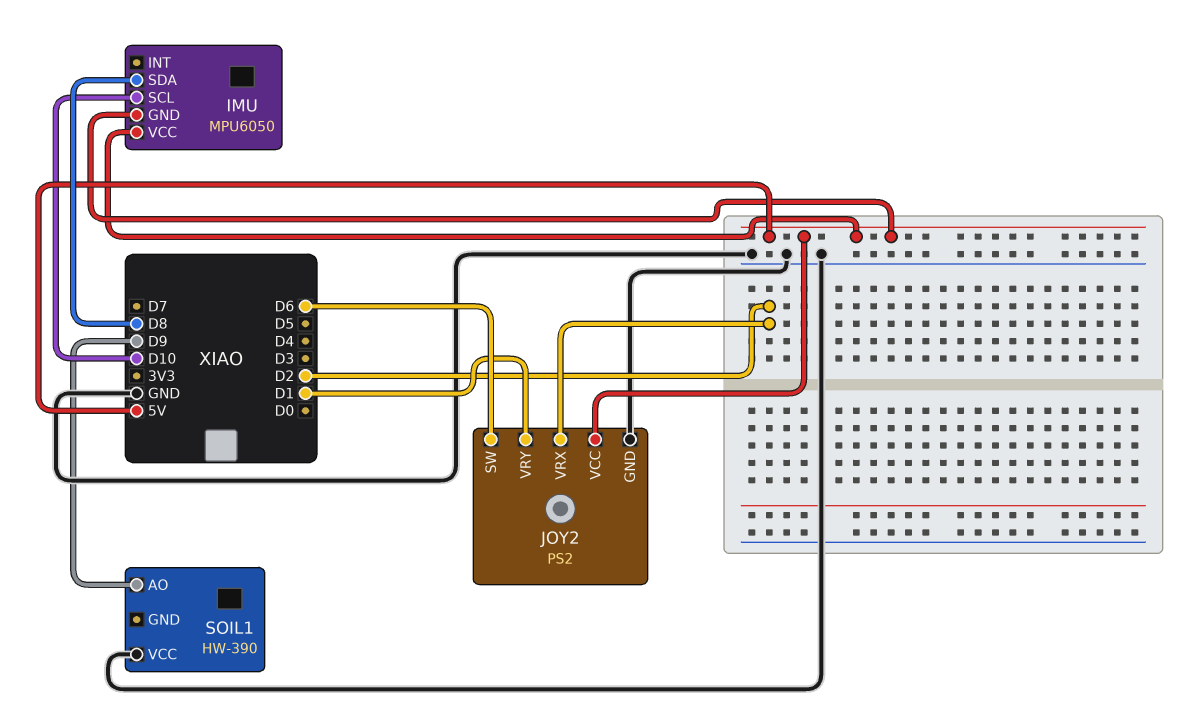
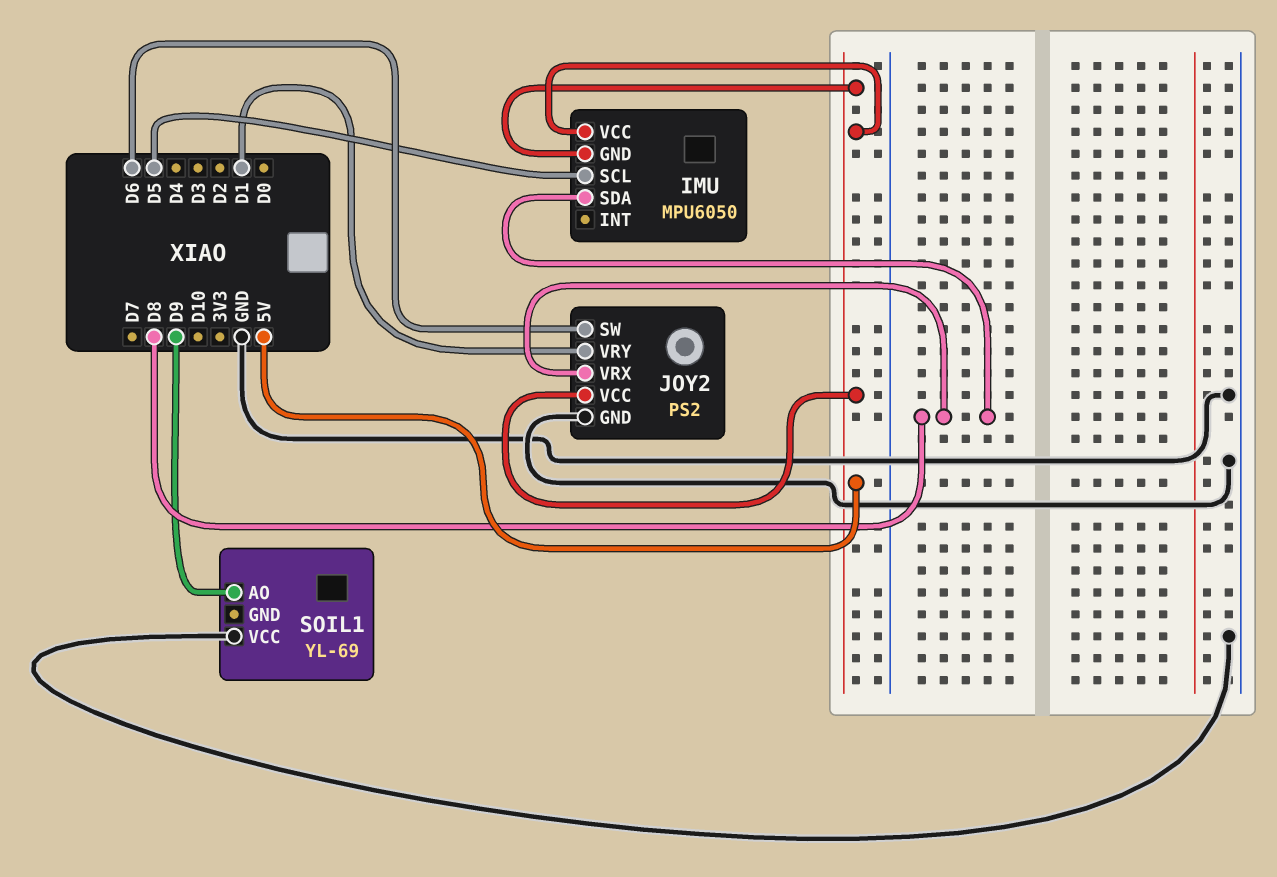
IMU pin SCL: D10 -> D5
JOY2 pin VRX: D2 -> D8
SOIL1: HW-390 -> YL-69

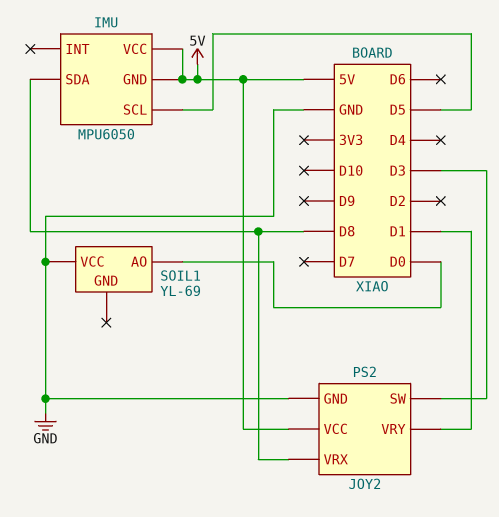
JOY2 pin SW: D6 -> D3
SOIL1 pin AO: D9 -> D0

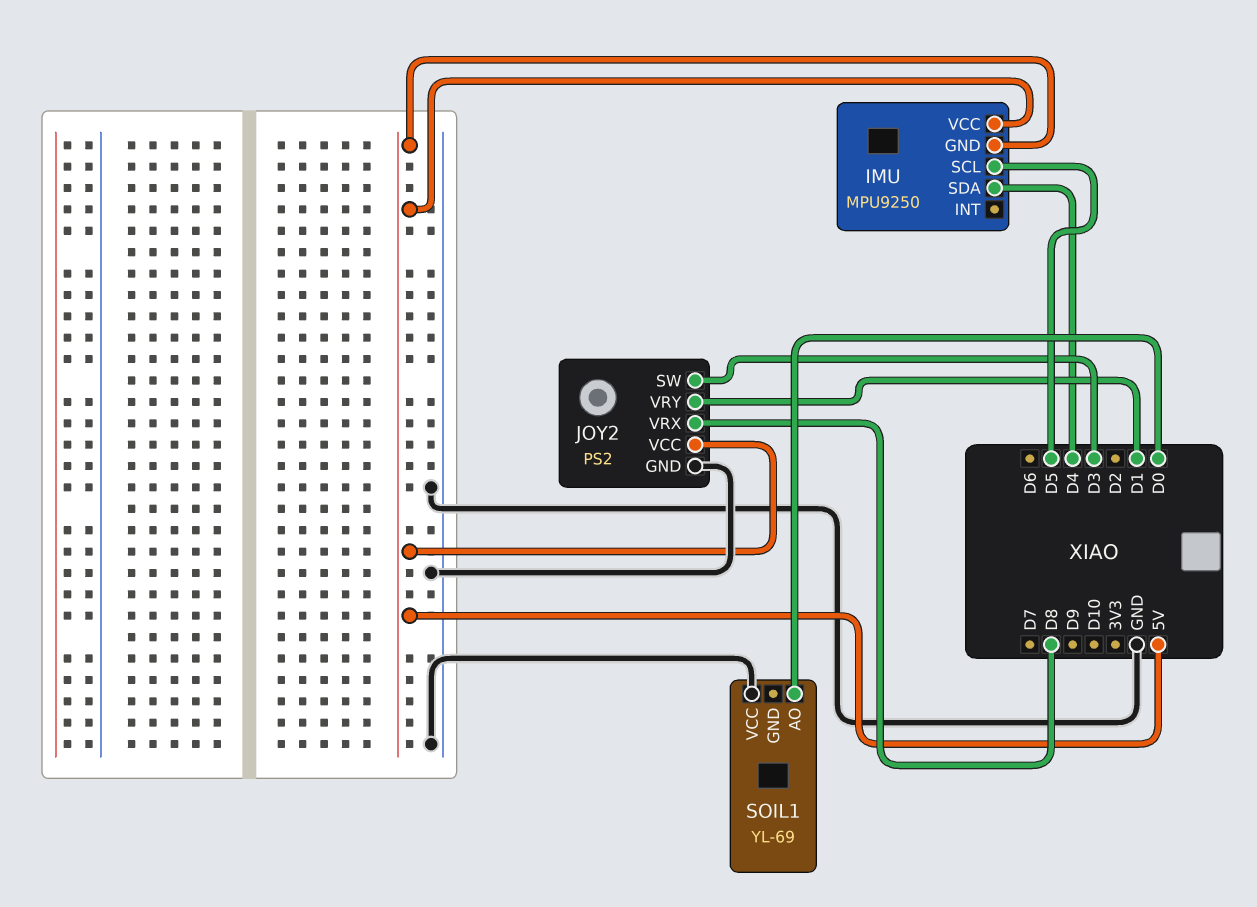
IMU: MPU6050 -> MPU9250
IMU pin SDA: D8 -> D4

